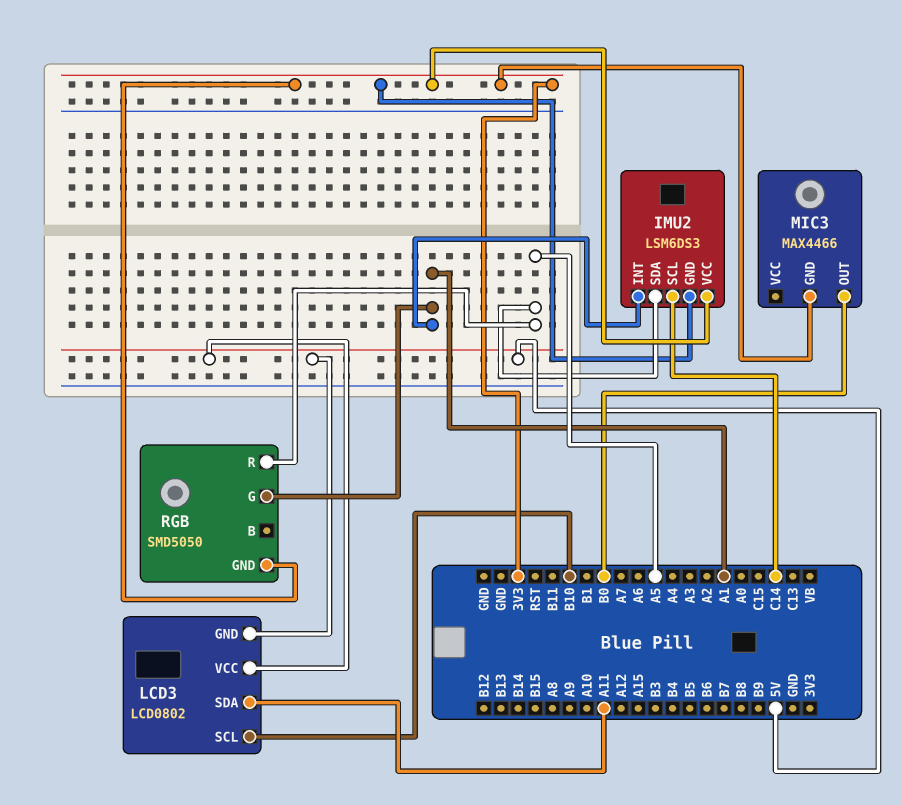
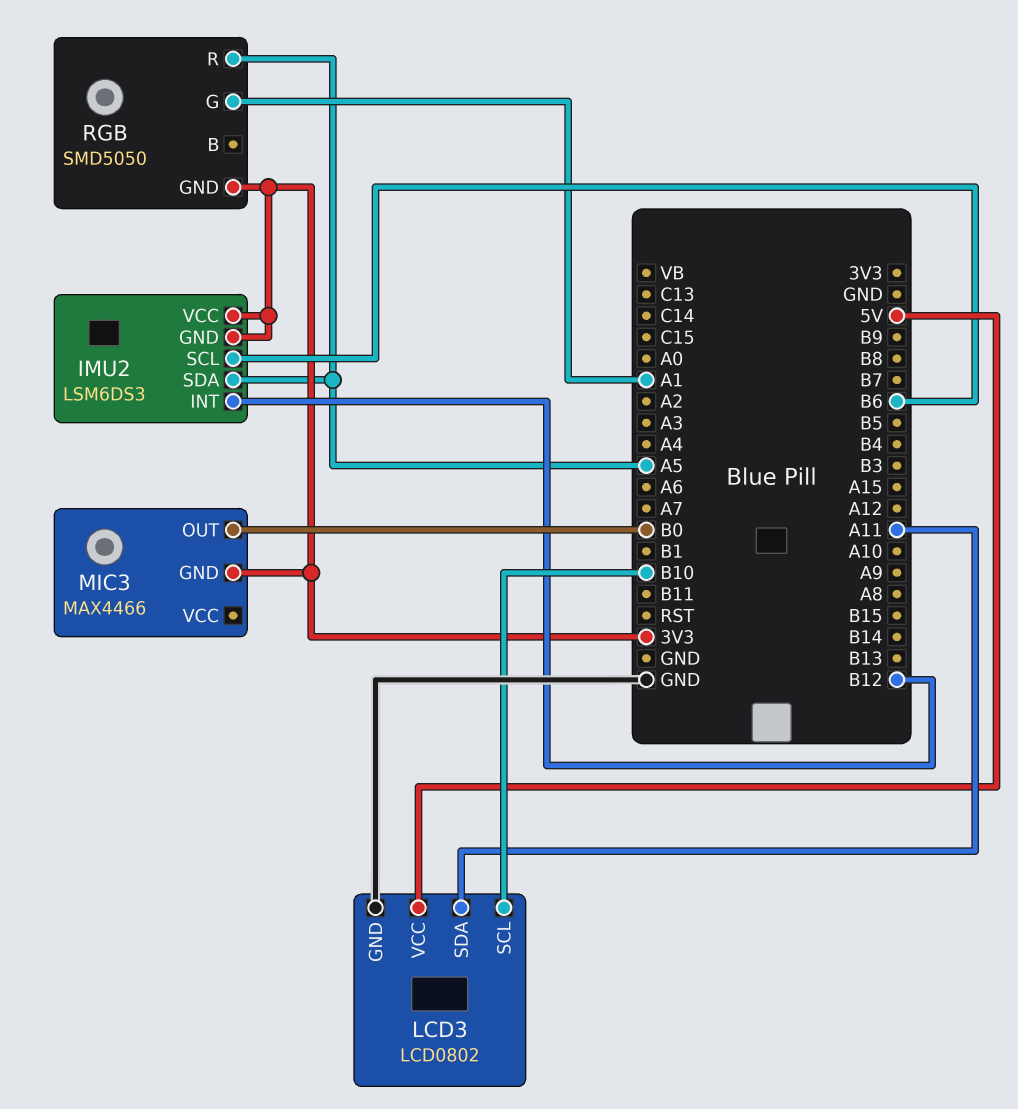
IMU2 pin INT: A1 -> B12
IMU2 pin SCL: C14 -> B6
LCD3 pin GND: 5V -> GND

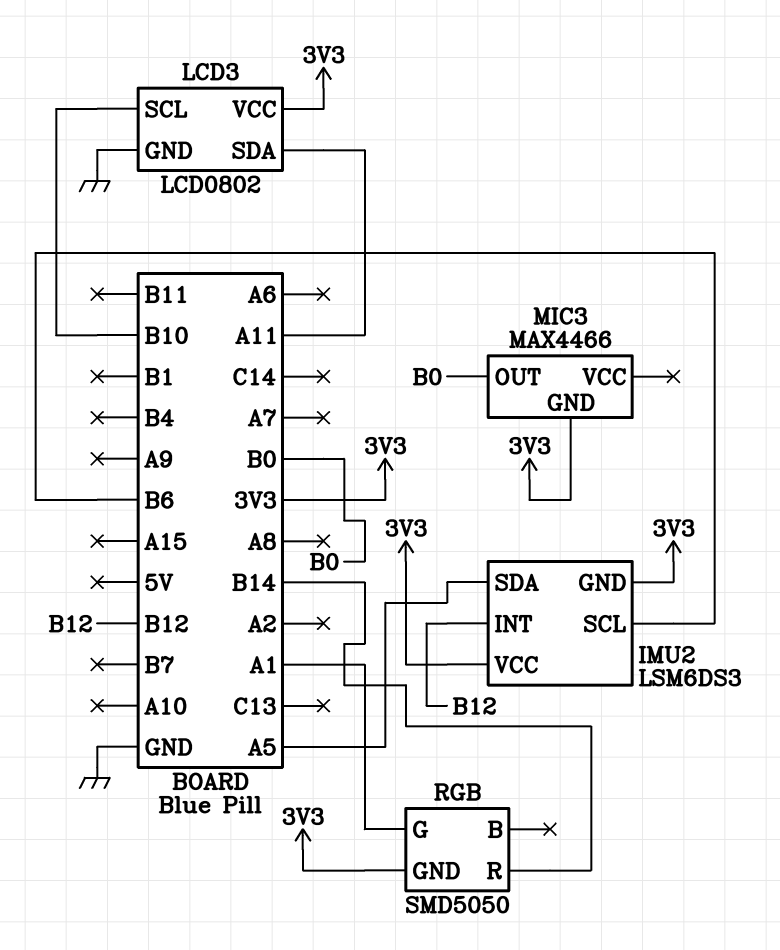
LCD3 pin VCC: 5V -> 3V3
RGB pin R: A5 -> B14

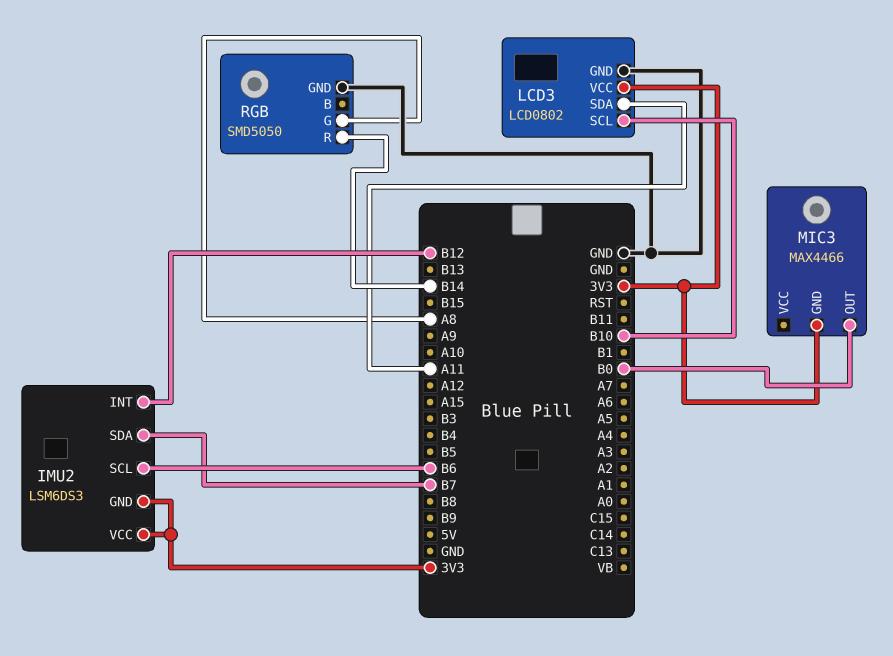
IMU2 pin SDA: A5 -> B7
RGB pin G: A1 -> A8
RGB pin GND: 3V3 -> GND

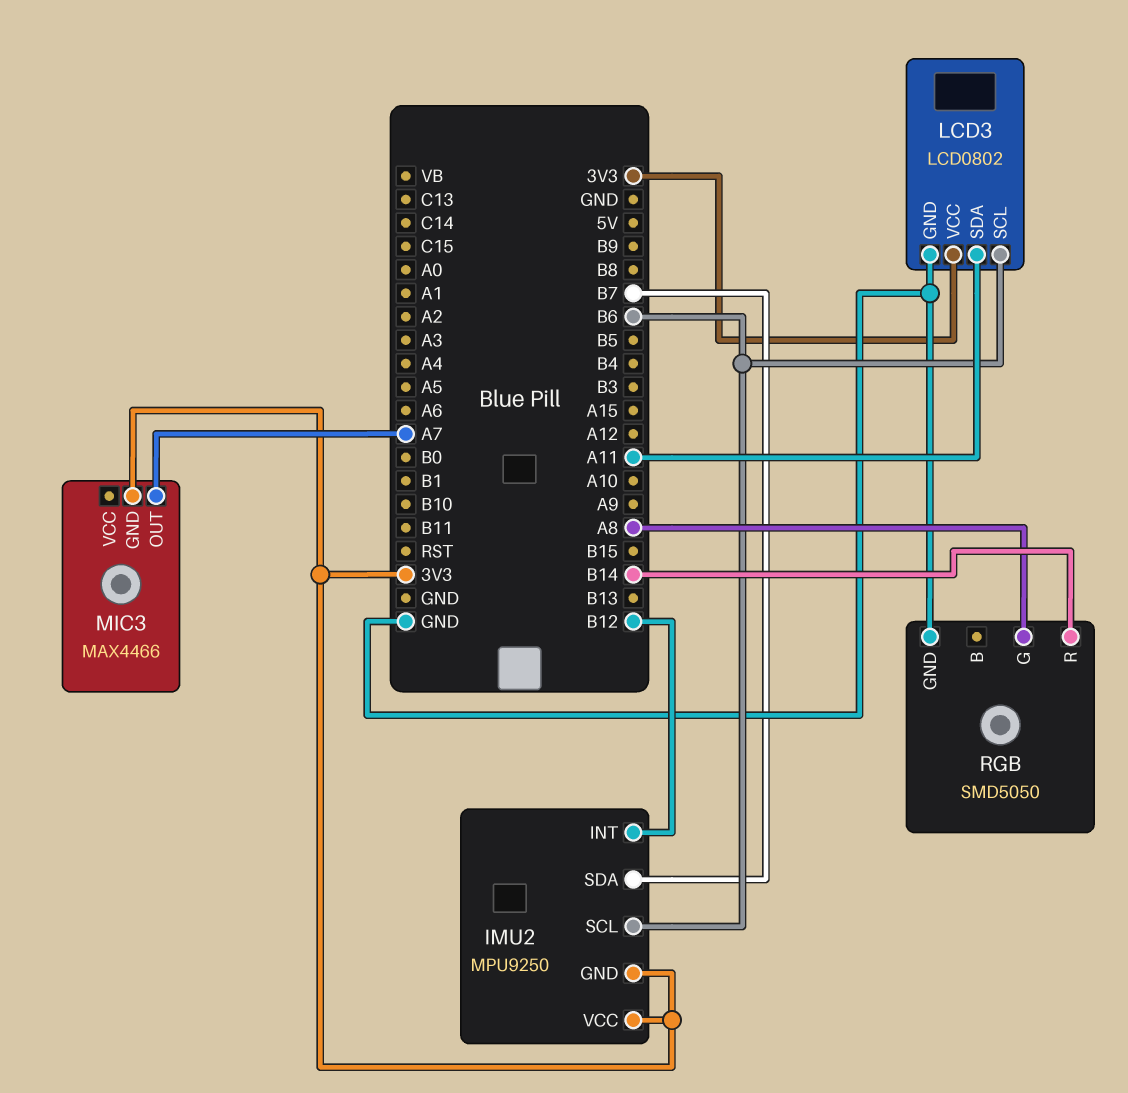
IMU2: LSM6DS3 -> MPU9250
LCD3 pin SCL: B10 -> B6
MIC3 pin OUT: B0 -> A7

